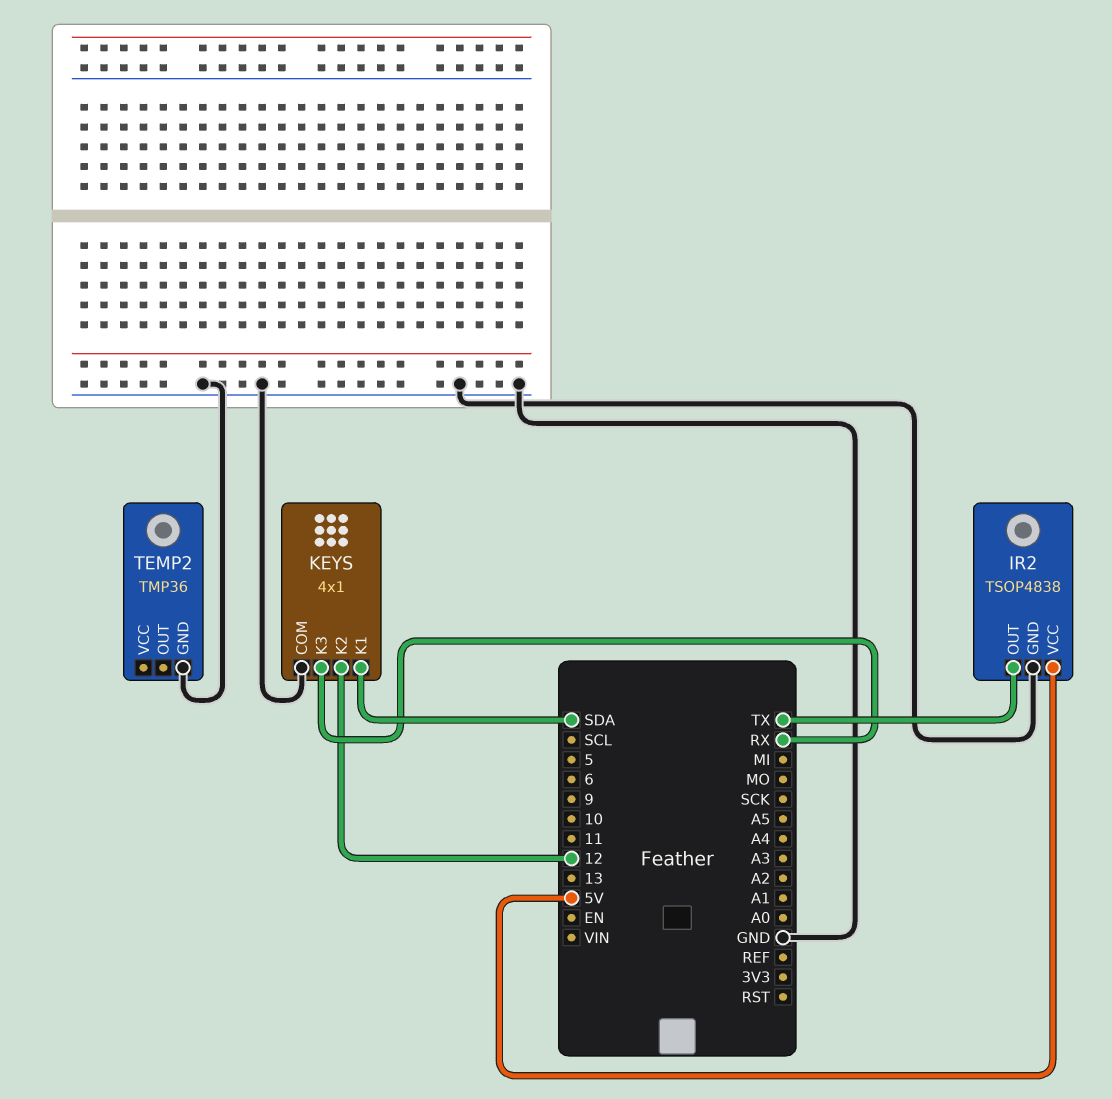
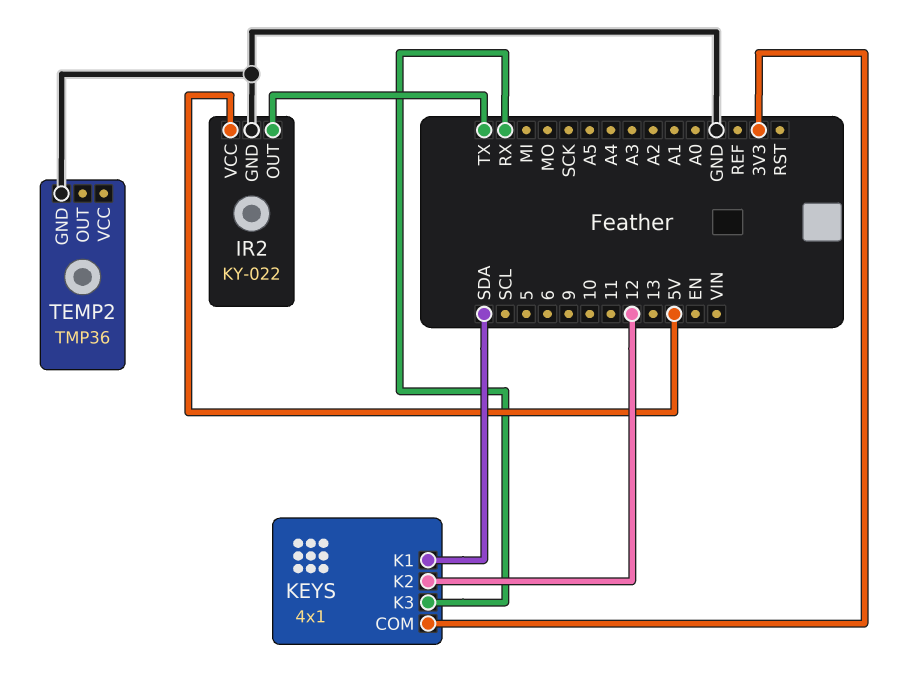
IR2: TSOP4838 -> KY-022
KEYS pin COM: GND -> 3V3

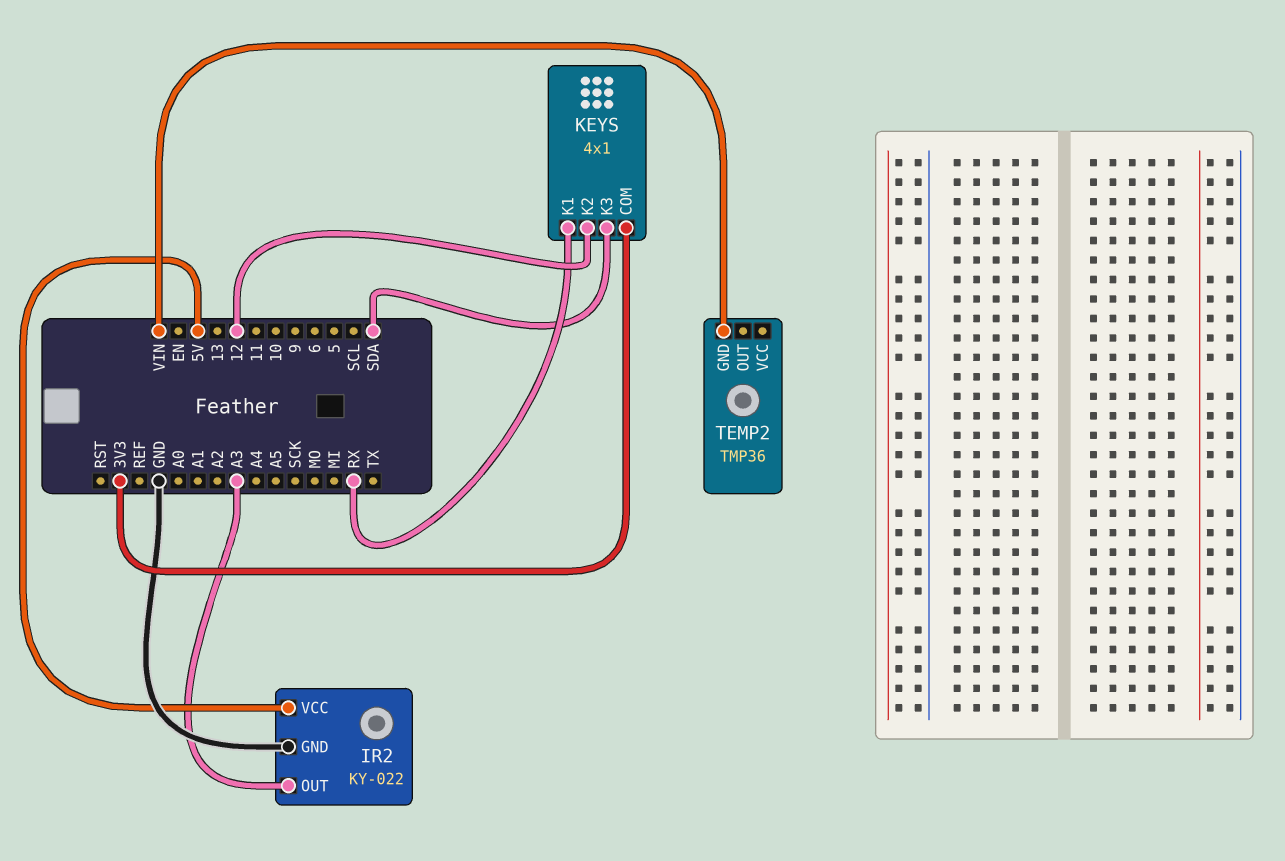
IR2 pin OUT: TX -> A3
KEYS pin K1: SDA -> RX
KEYS pin K3: RX -> SDA
TEMP2 pin GND: GND -> VIN

